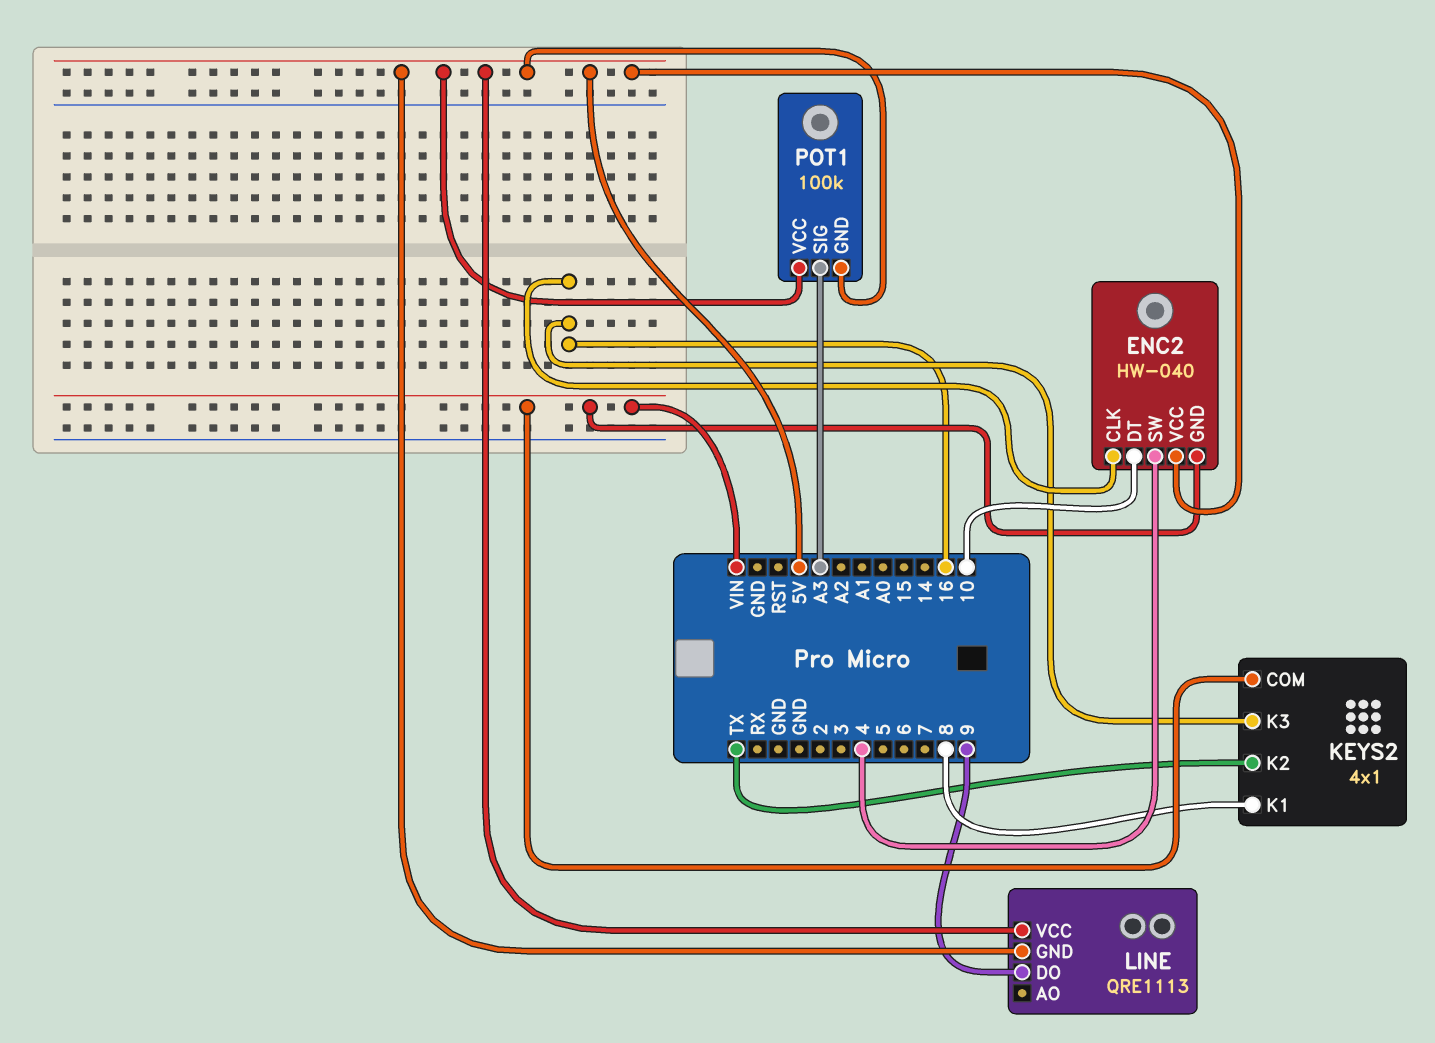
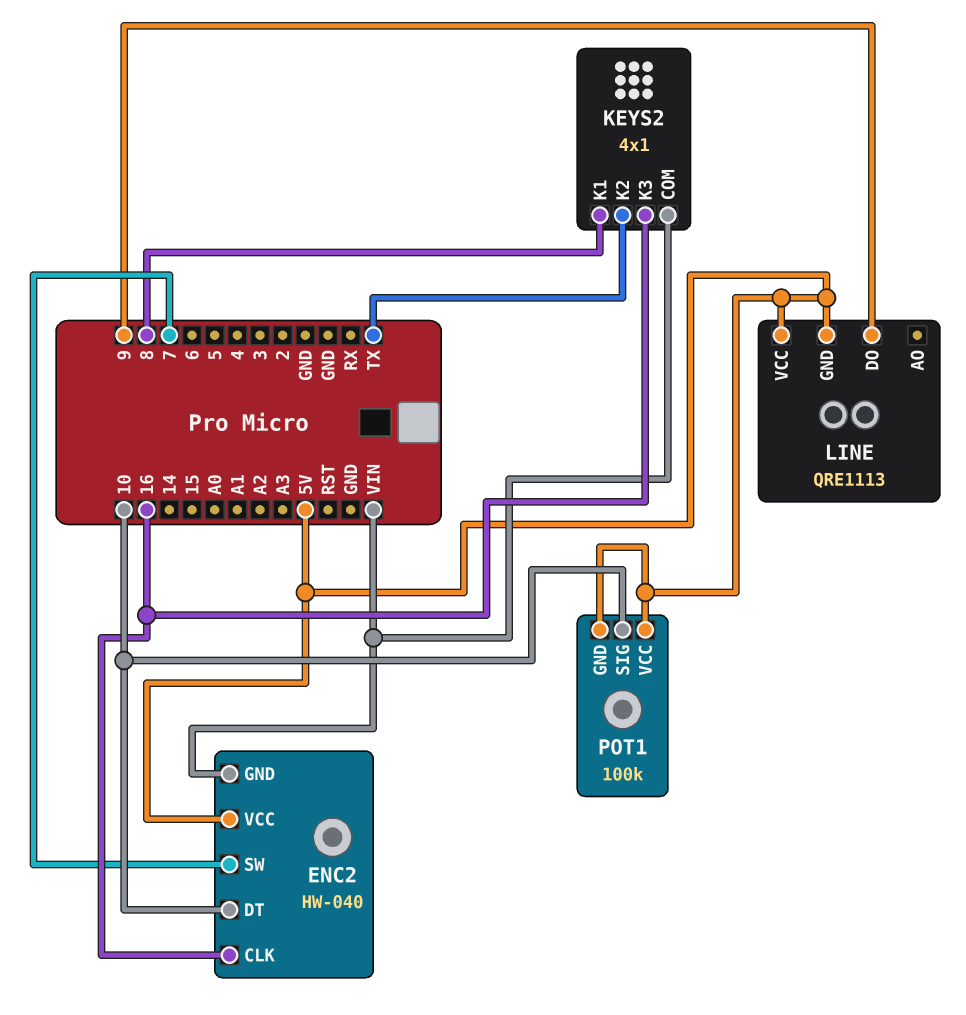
ENC2 pin SW: 4 -> 7
POT1 pin SIG: A3 -> 10

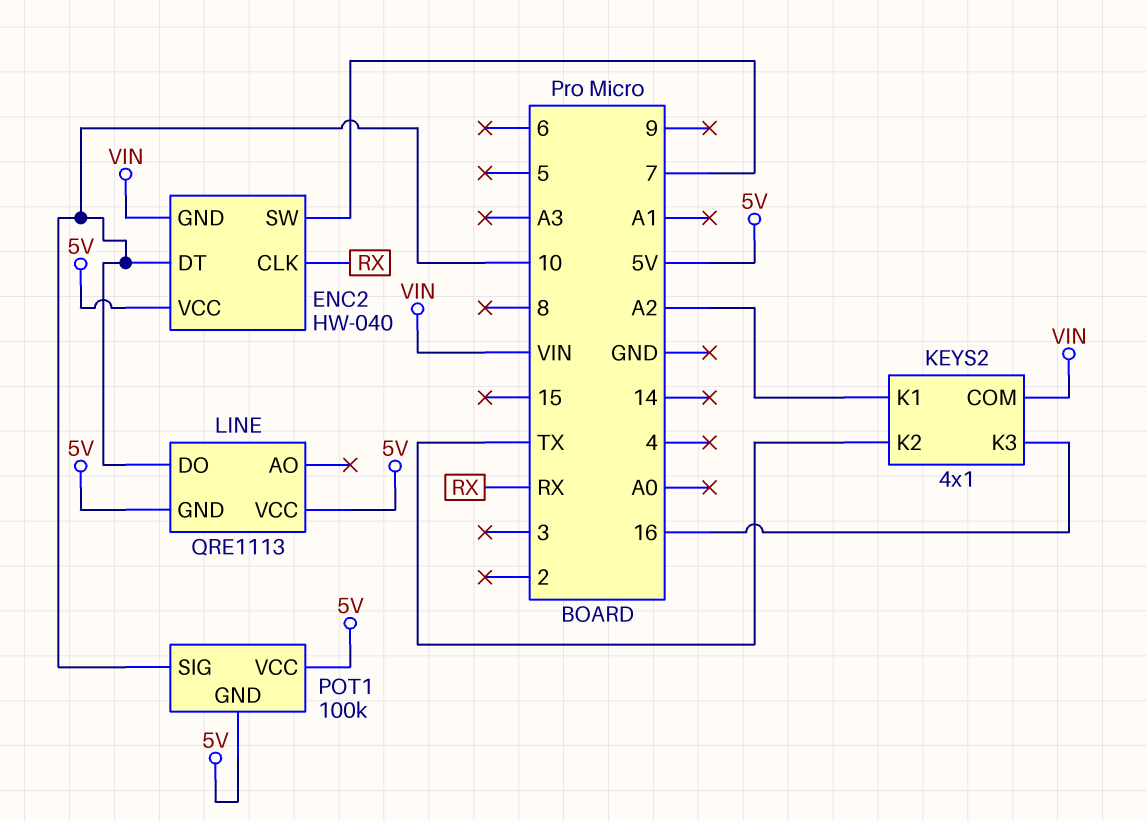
ENC2 pin CLK: 16 -> RX
KEYS2 pin K1: 8 -> A2
LINE pin DO: 9 -> 10

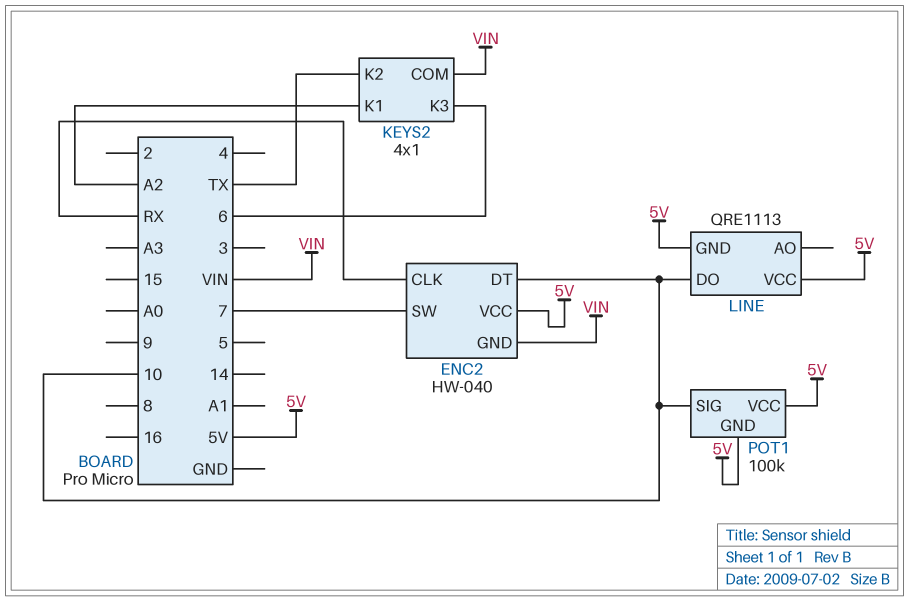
KEYS2 pin K3: 16 -> 6

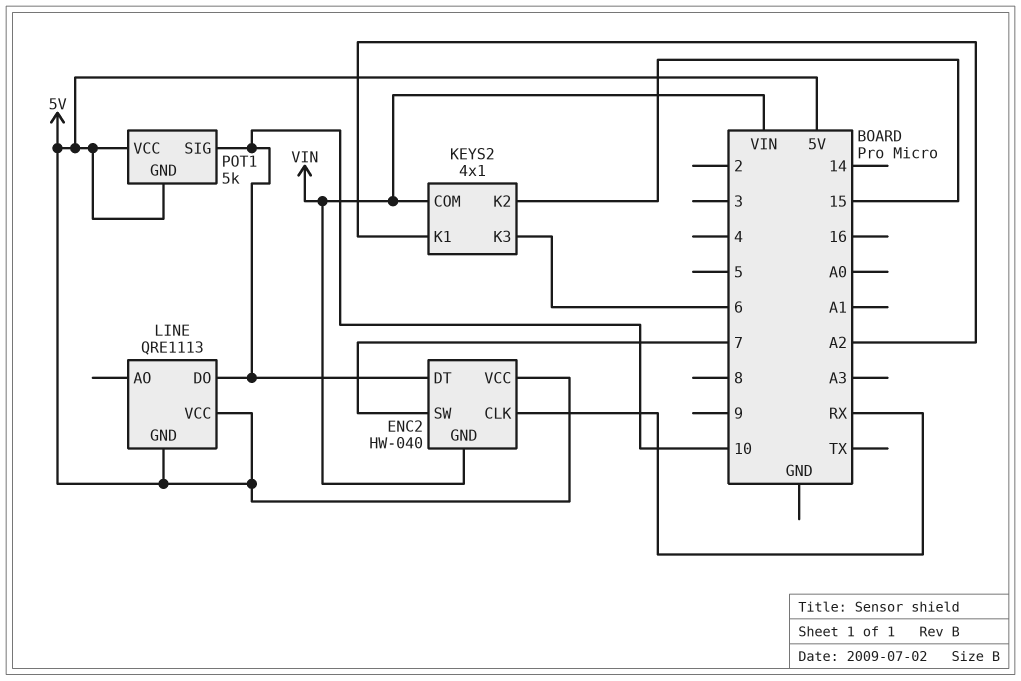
KEYS2 pin K2: TX -> 15
POT1: 100k -> 5k

